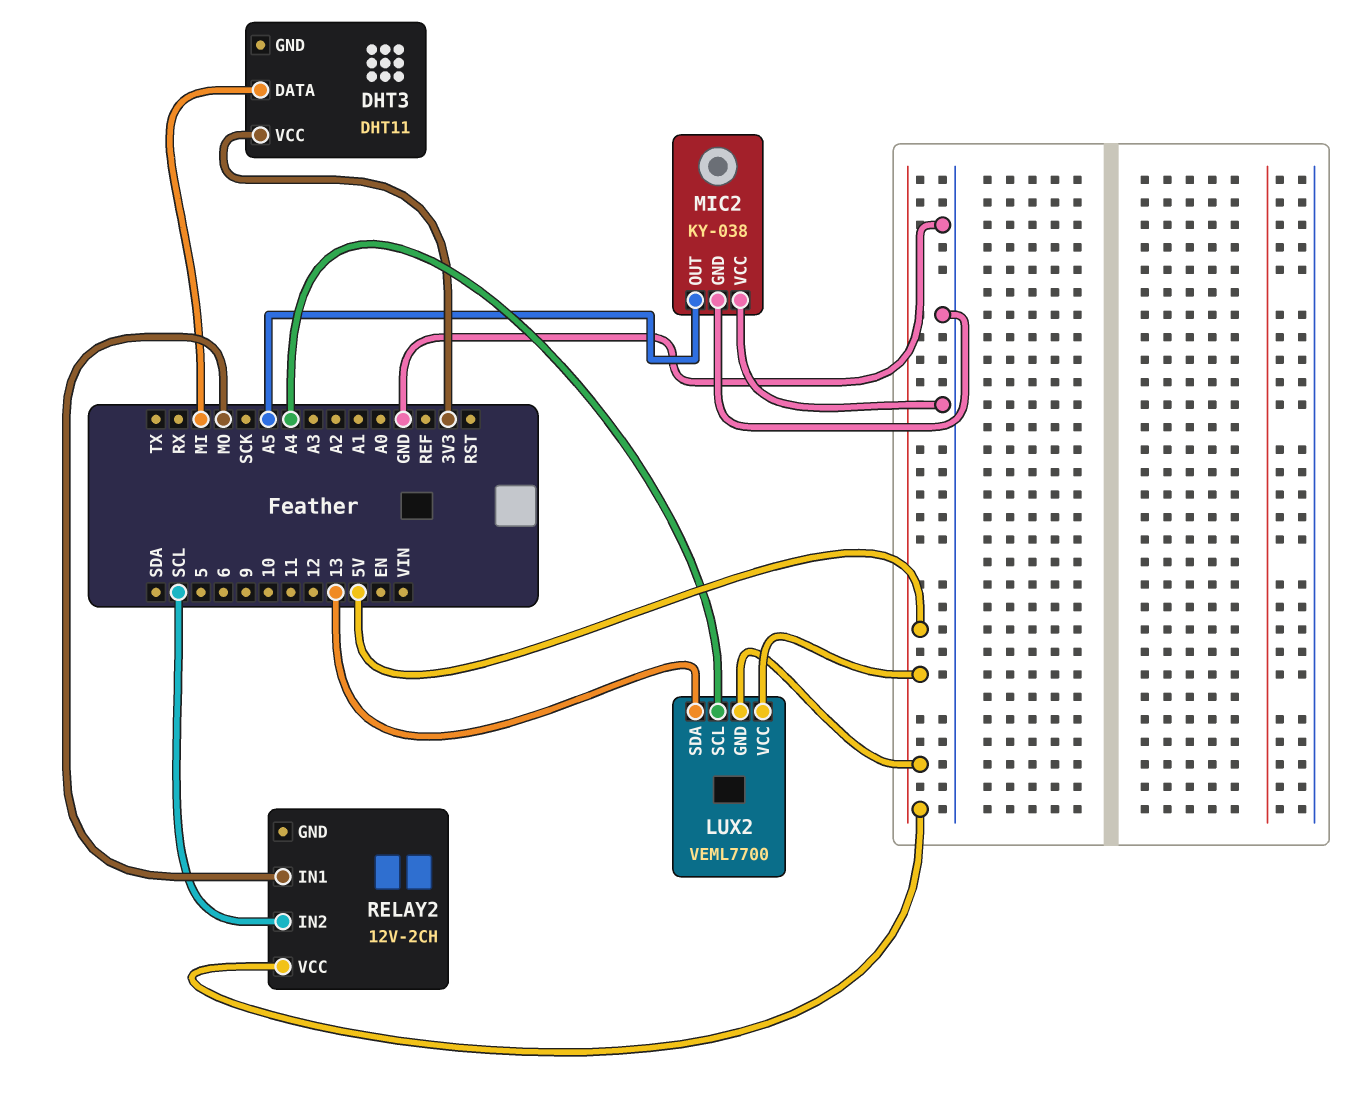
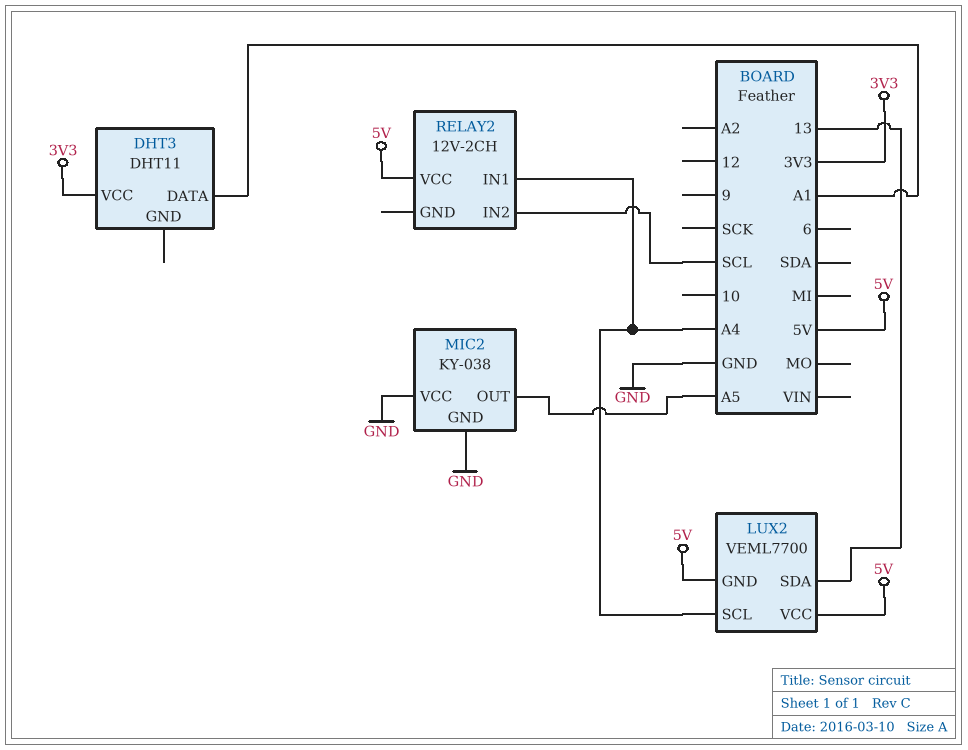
DHT3 pin DATA: MI -> A1
RELAY2 pin IN1: MO -> A4

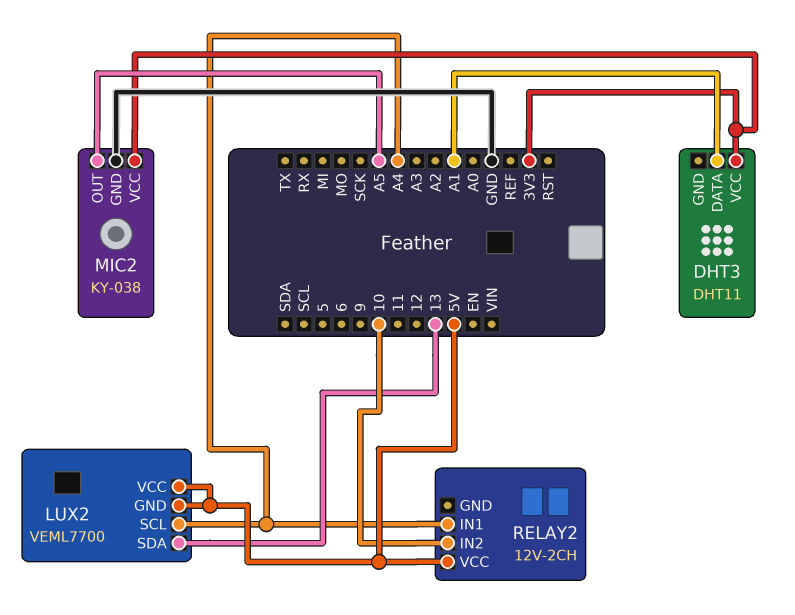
MIC2 pin VCC: GND -> 3V3
RELAY2 pin IN2: SCL -> 10

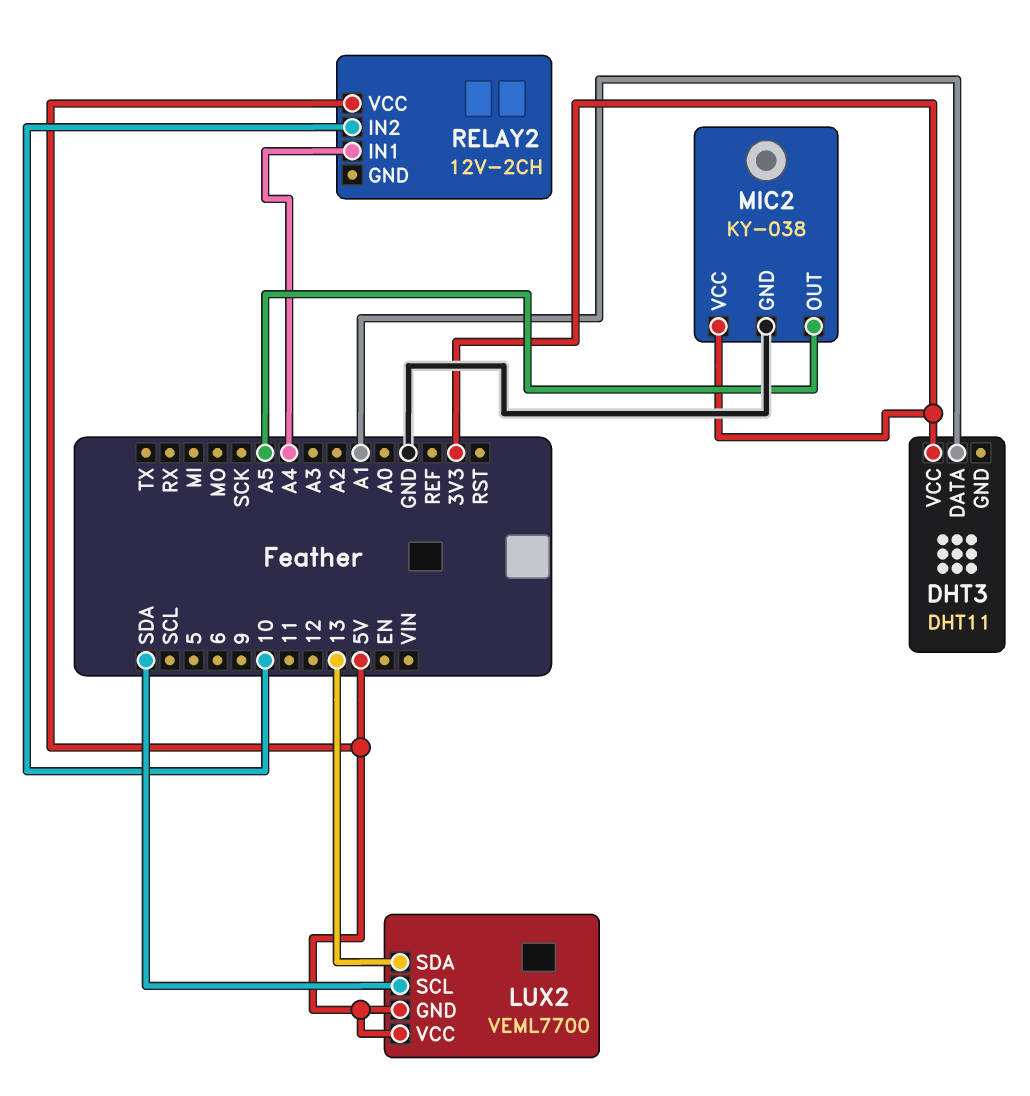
LUX2 pin SCL: A4 -> SDA

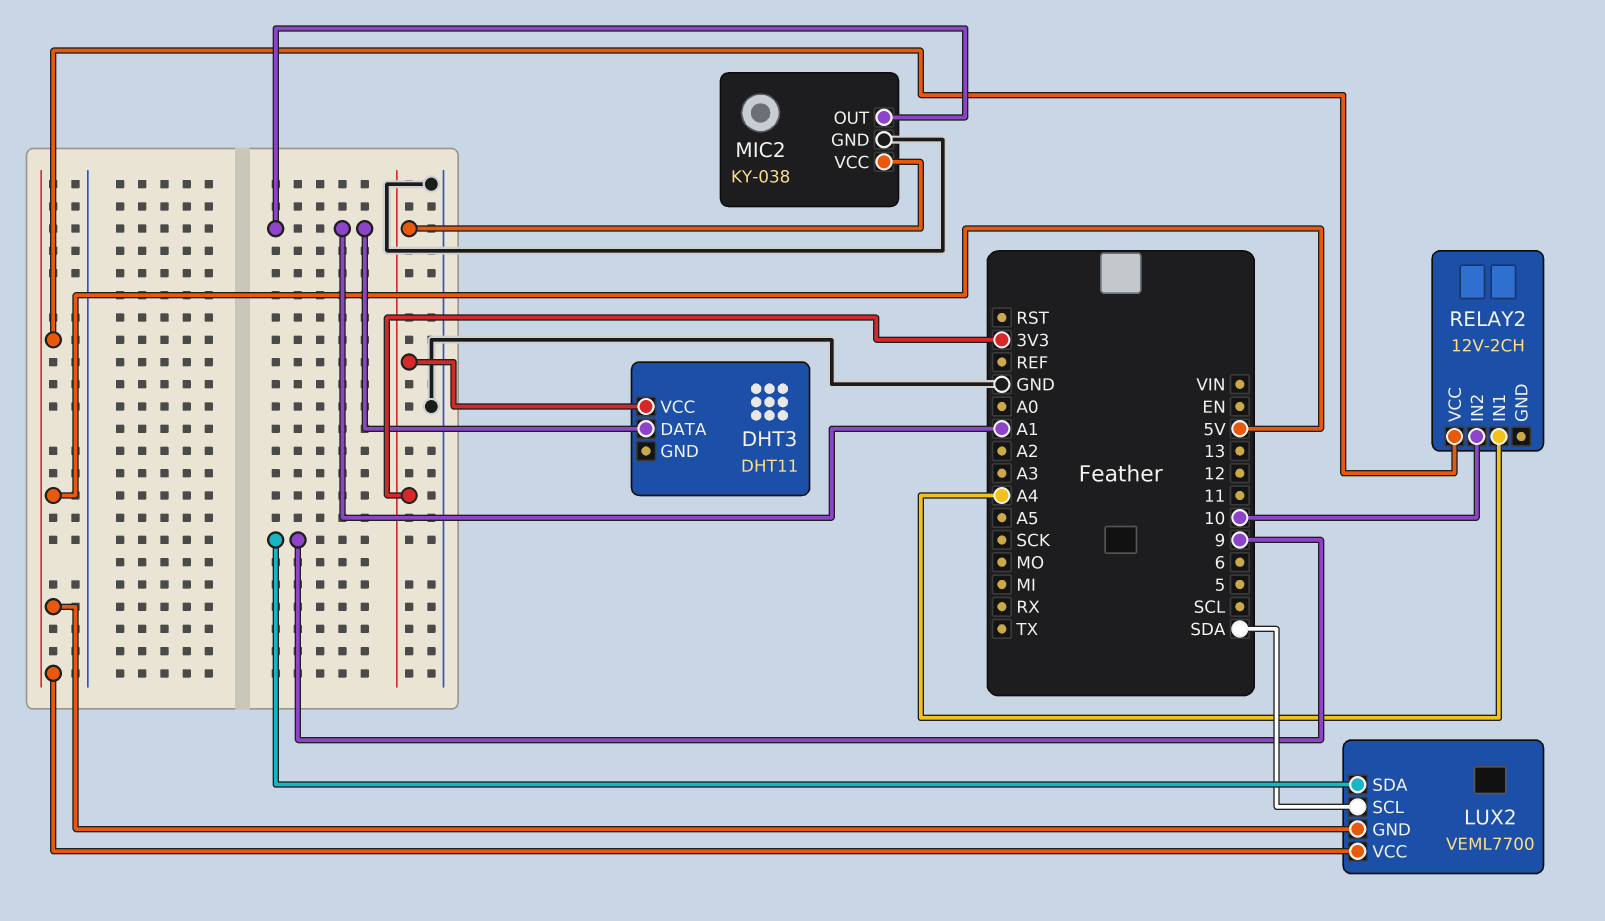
LUX2 pin SDA: 13 -> 9
MIC2 pin OUT: A5 -> A1

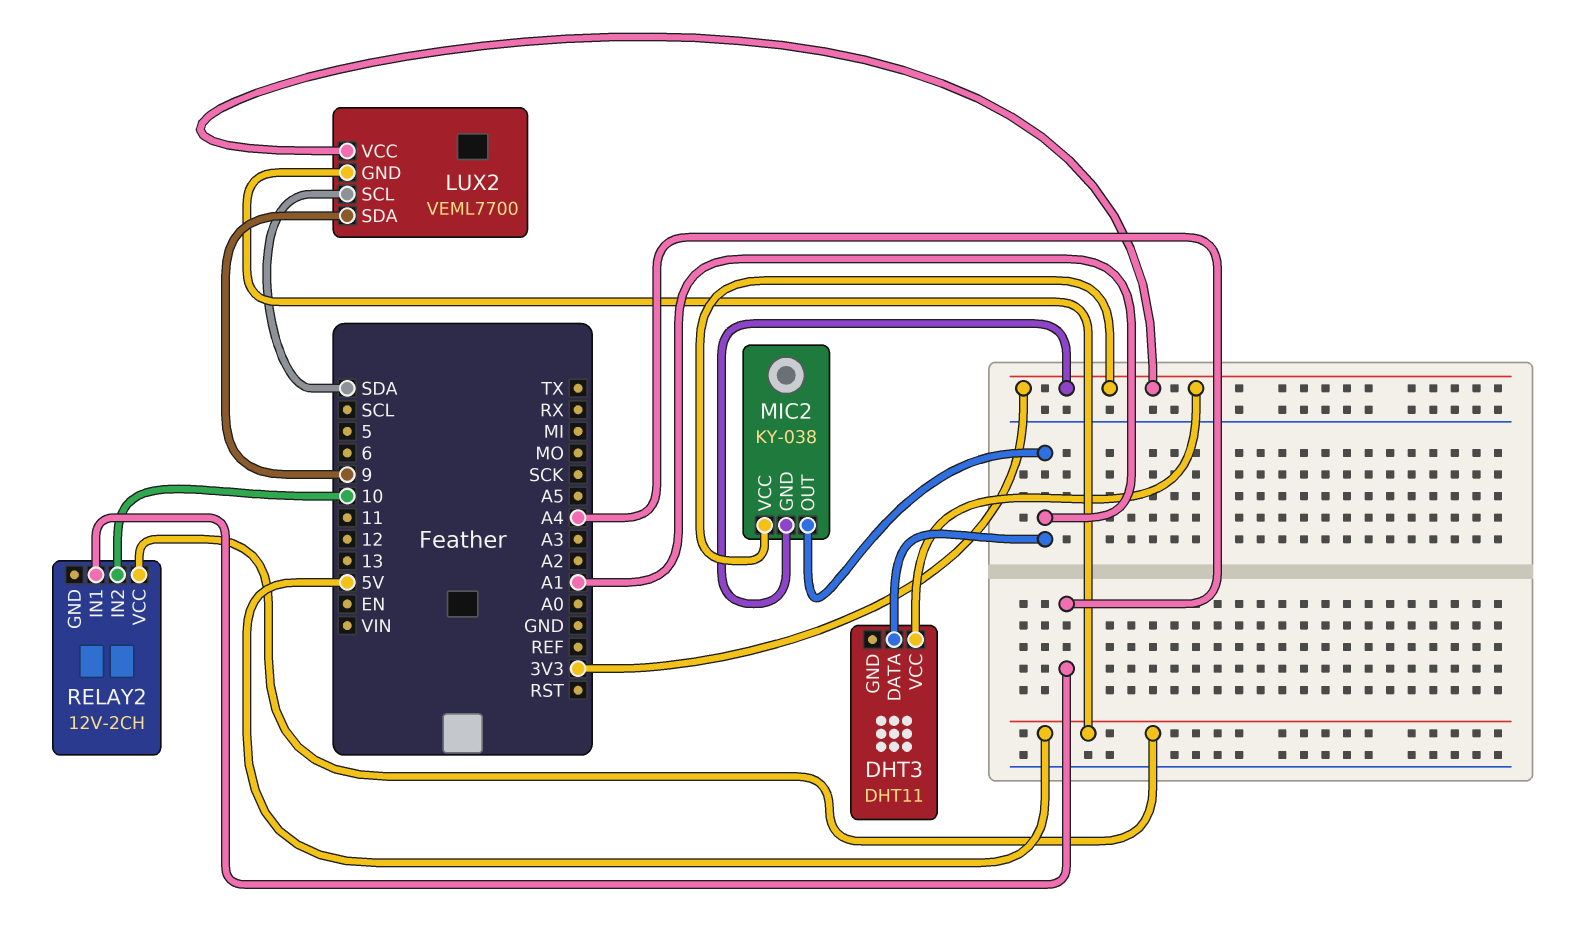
LUX2 pin VCC: 5V -> 3V3
MIC2 pin GND: GND -> 3V3

